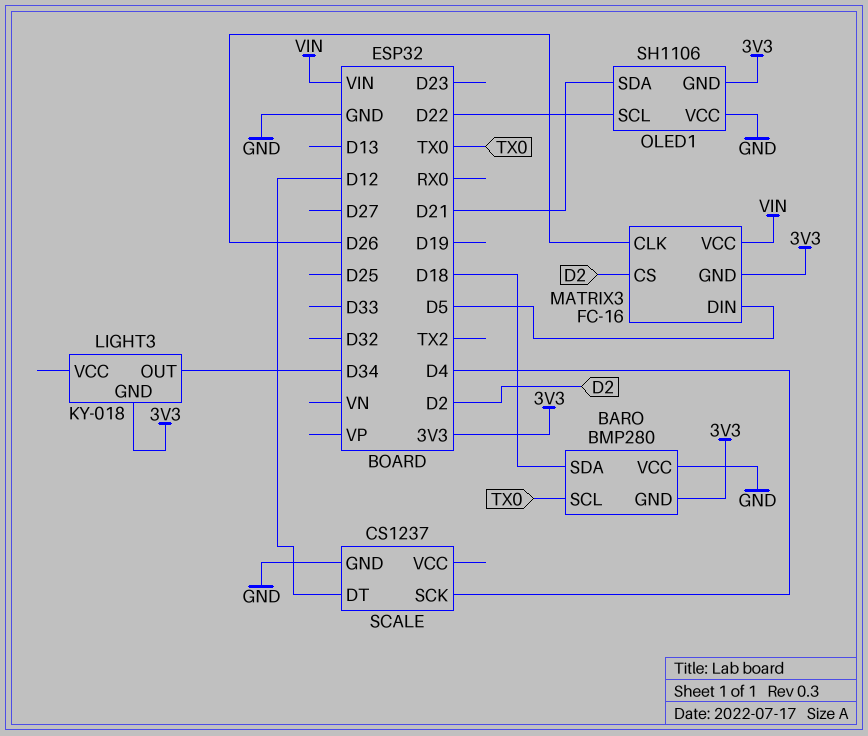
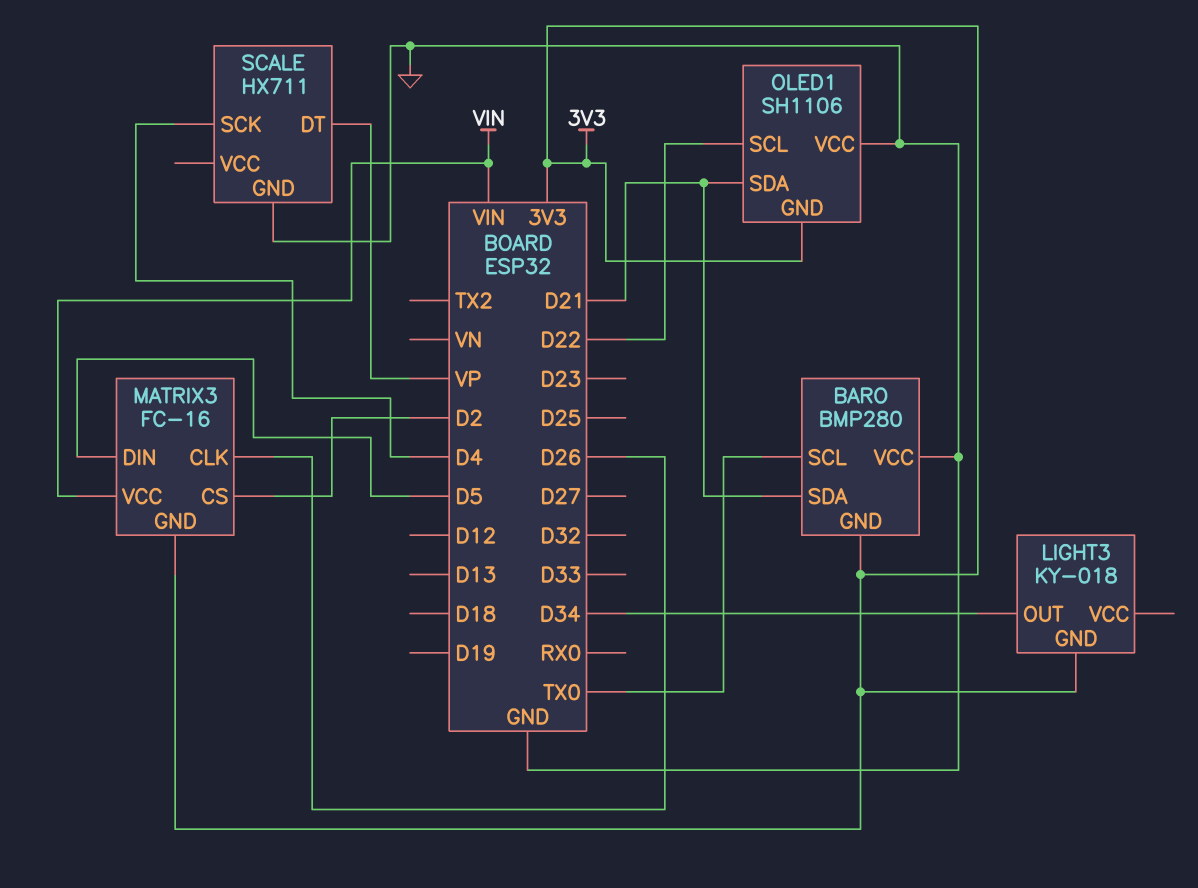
BARO pin SDA: D18 -> D21
SCALE: CS1237 -> HX711
SCALE pin DT: D12 -> VP

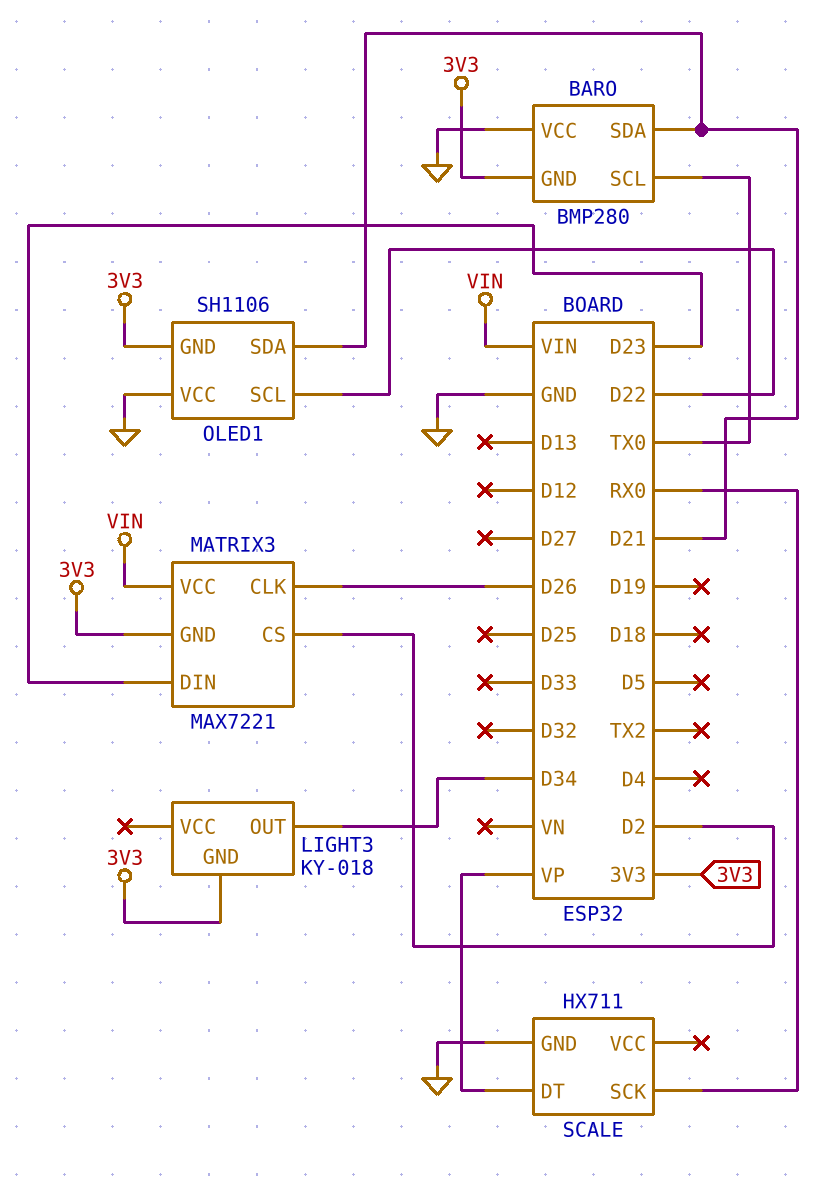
MATRIX3: FC-16 -> MAX7221
MATRIX3 pin DIN: D5 -> D23
SCALE pin SCK: D4 -> RX0

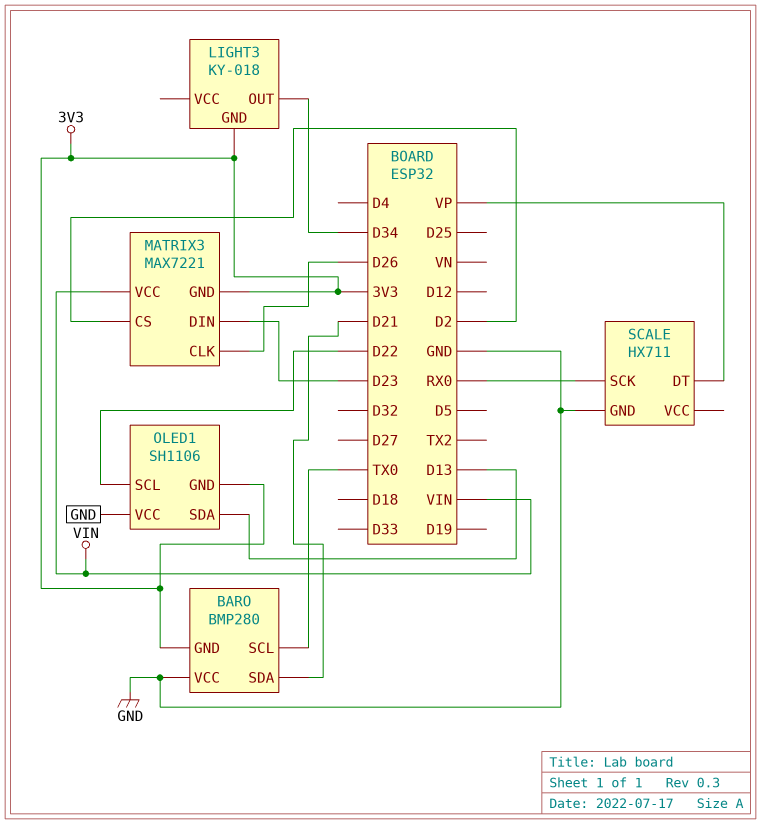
OLED1 pin SDA: D21 -> D13

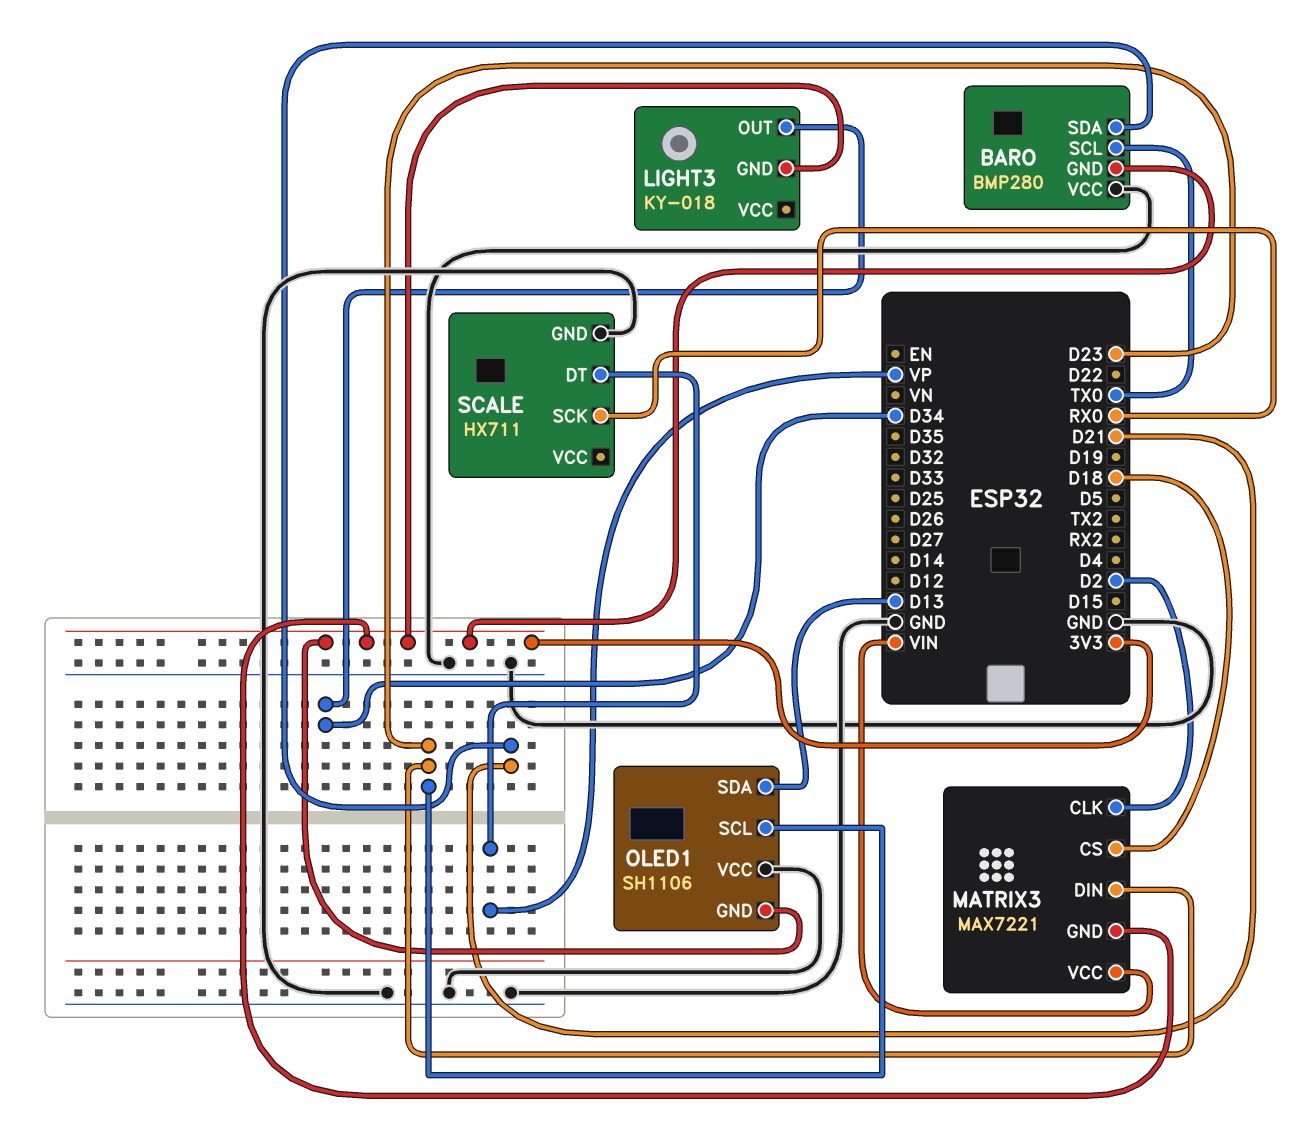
MATRIX3 pin CLK: D26 -> D2
MATRIX3 pin CS: D2 -> D18
OLED1 pin SCL: D22 -> D23

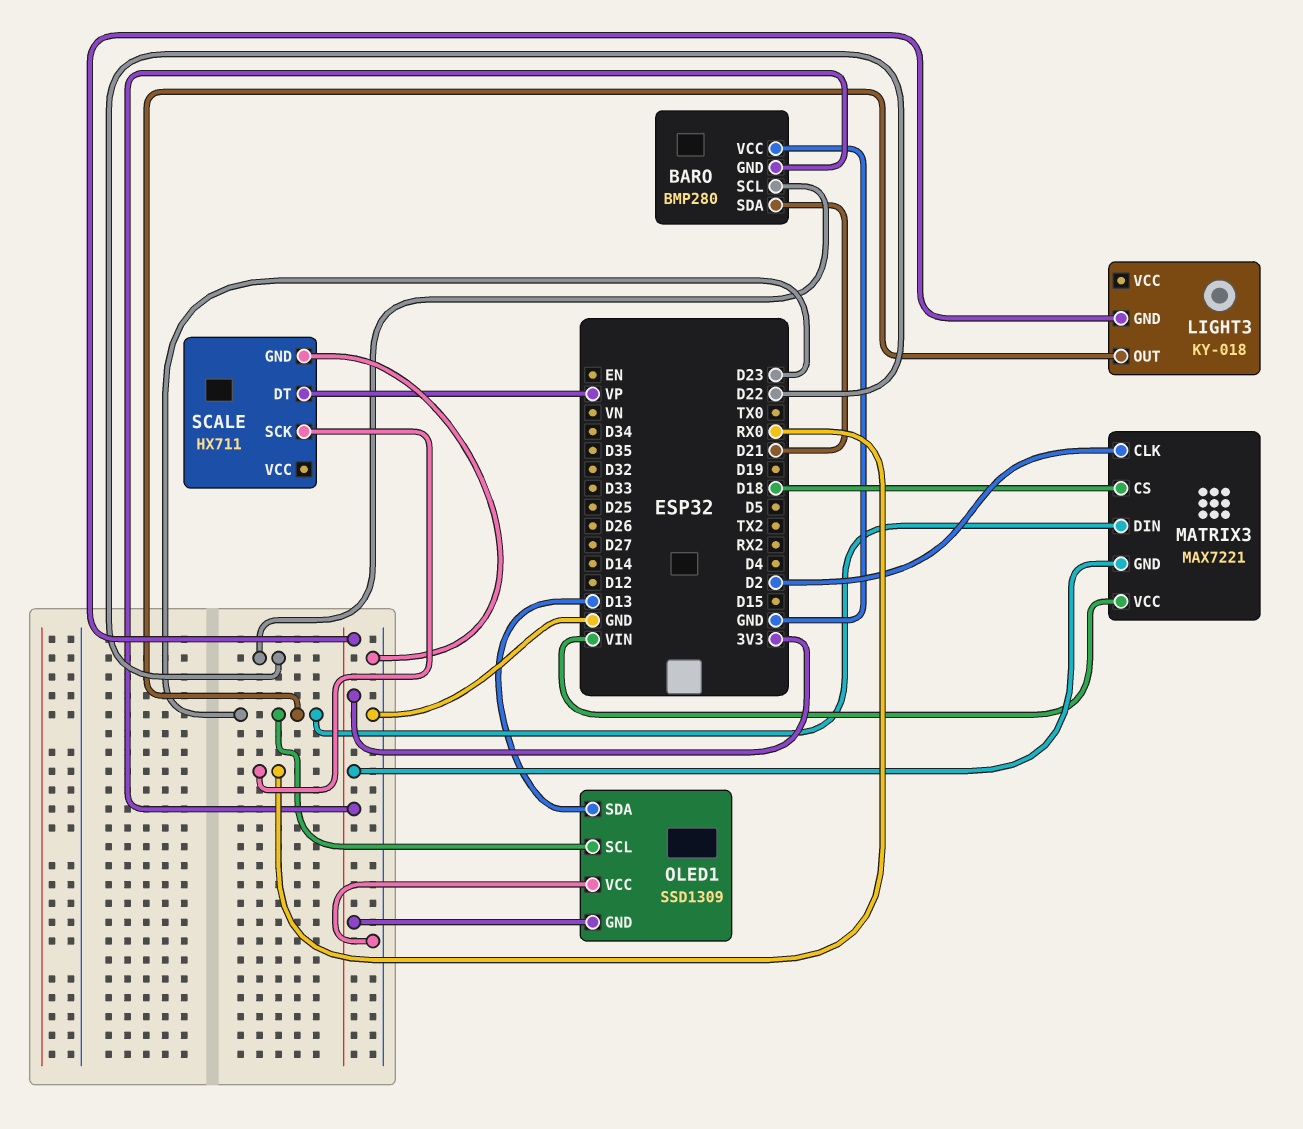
BARO pin SCL: TX0 -> D22
LIGHT3 pin OUT: D34 -> D23
OLED1: SH1106 -> SSD1309

